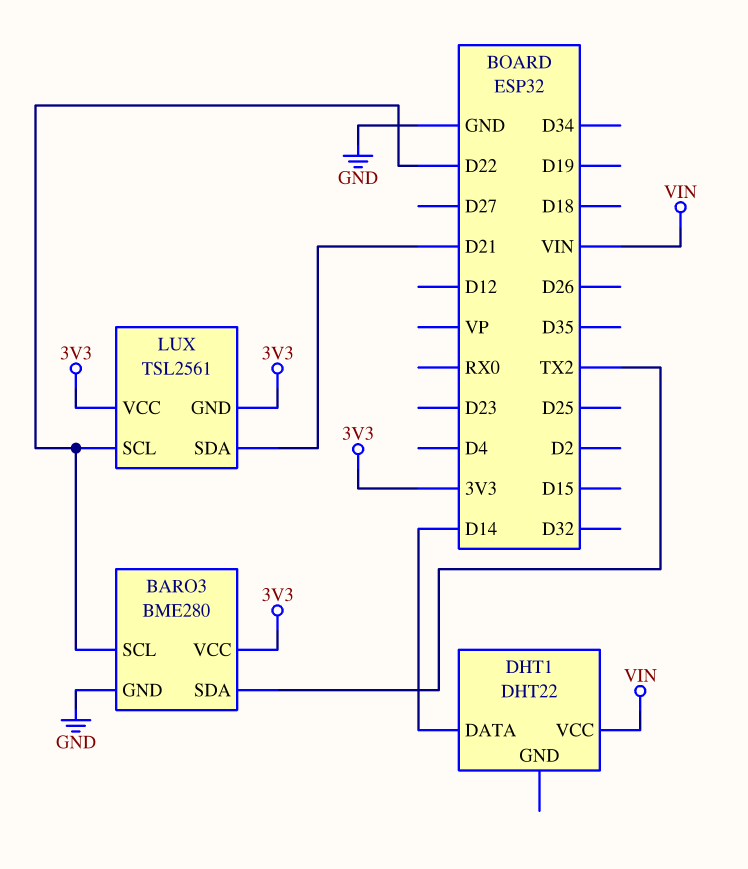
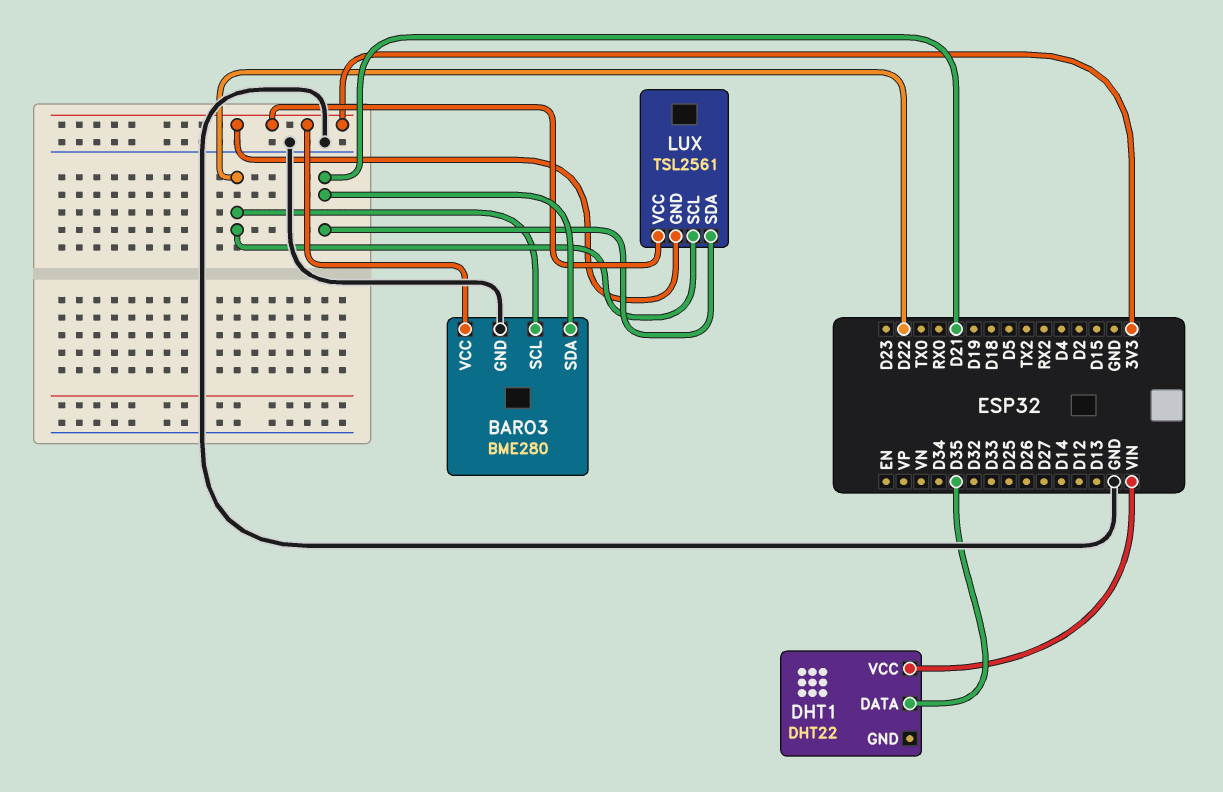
BARO3 pin SDA: TX2 -> D21
DHT1 pin DATA: D14 -> D35

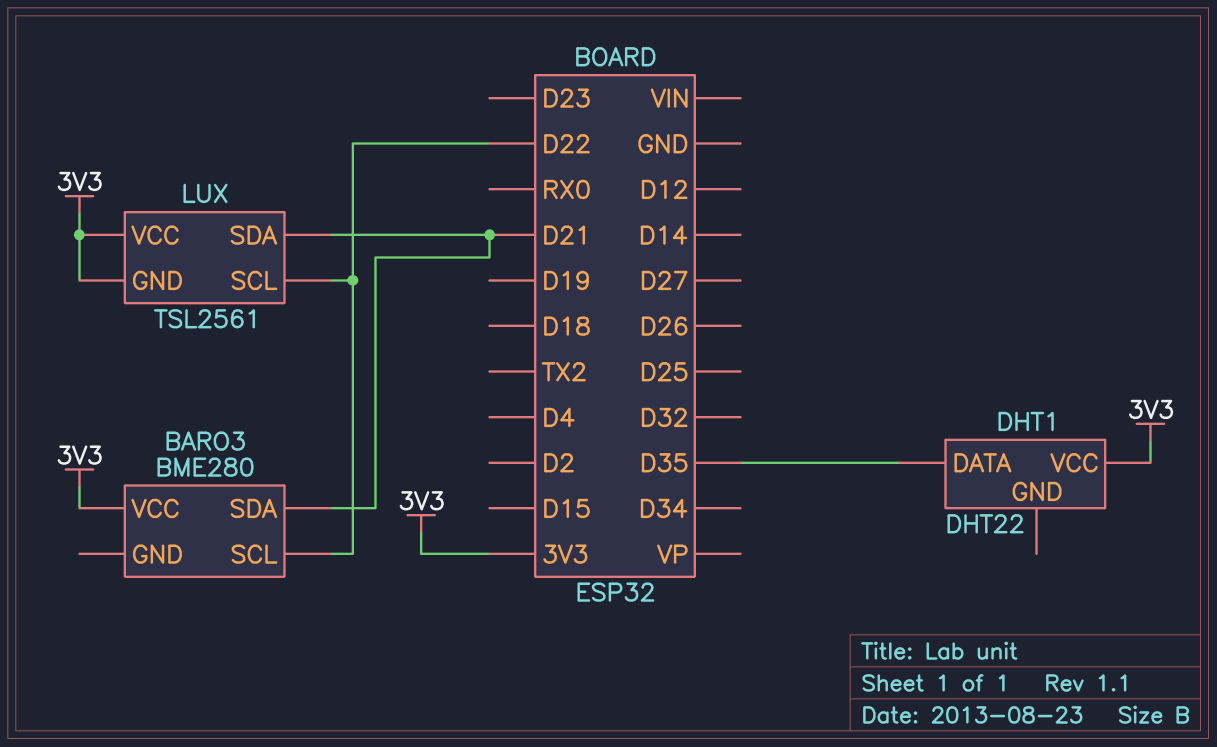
BARO3 pin GND: GND -> none
DHT1 pin VCC: VIN -> 3V3

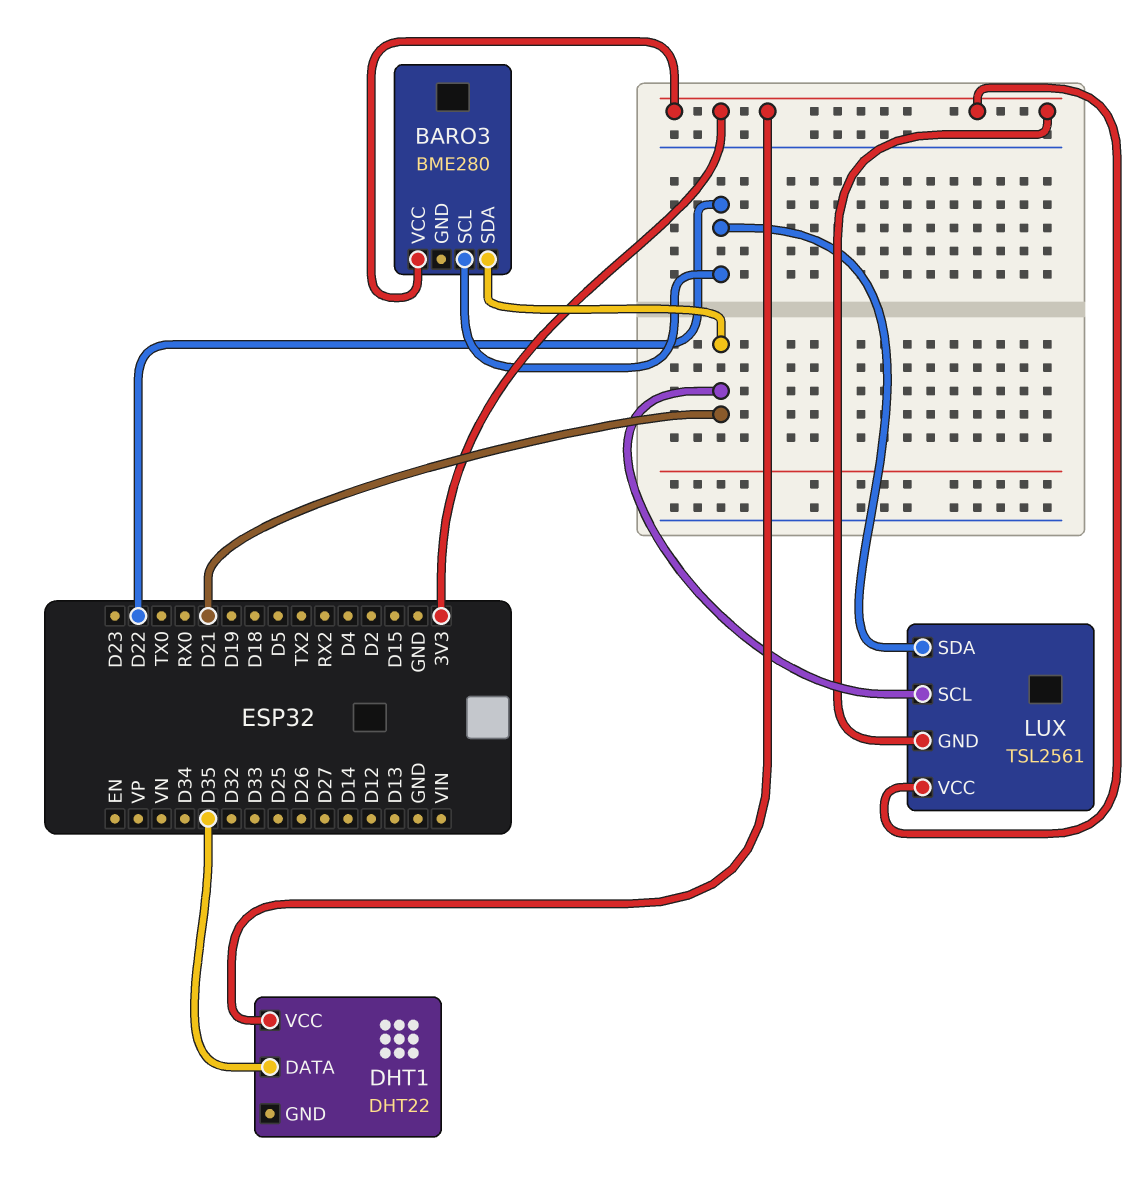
LUX pin SCL: D22 -> D21
LUX pin SDA: D21 -> D22

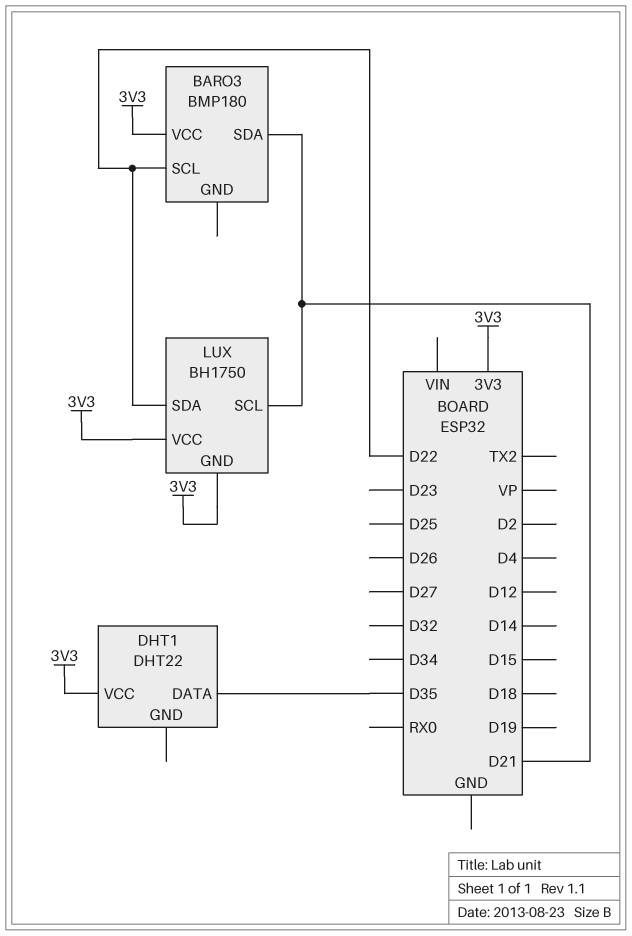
BARO3: BME280 -> BMP180
LUX: TSL2561 -> BH1750

